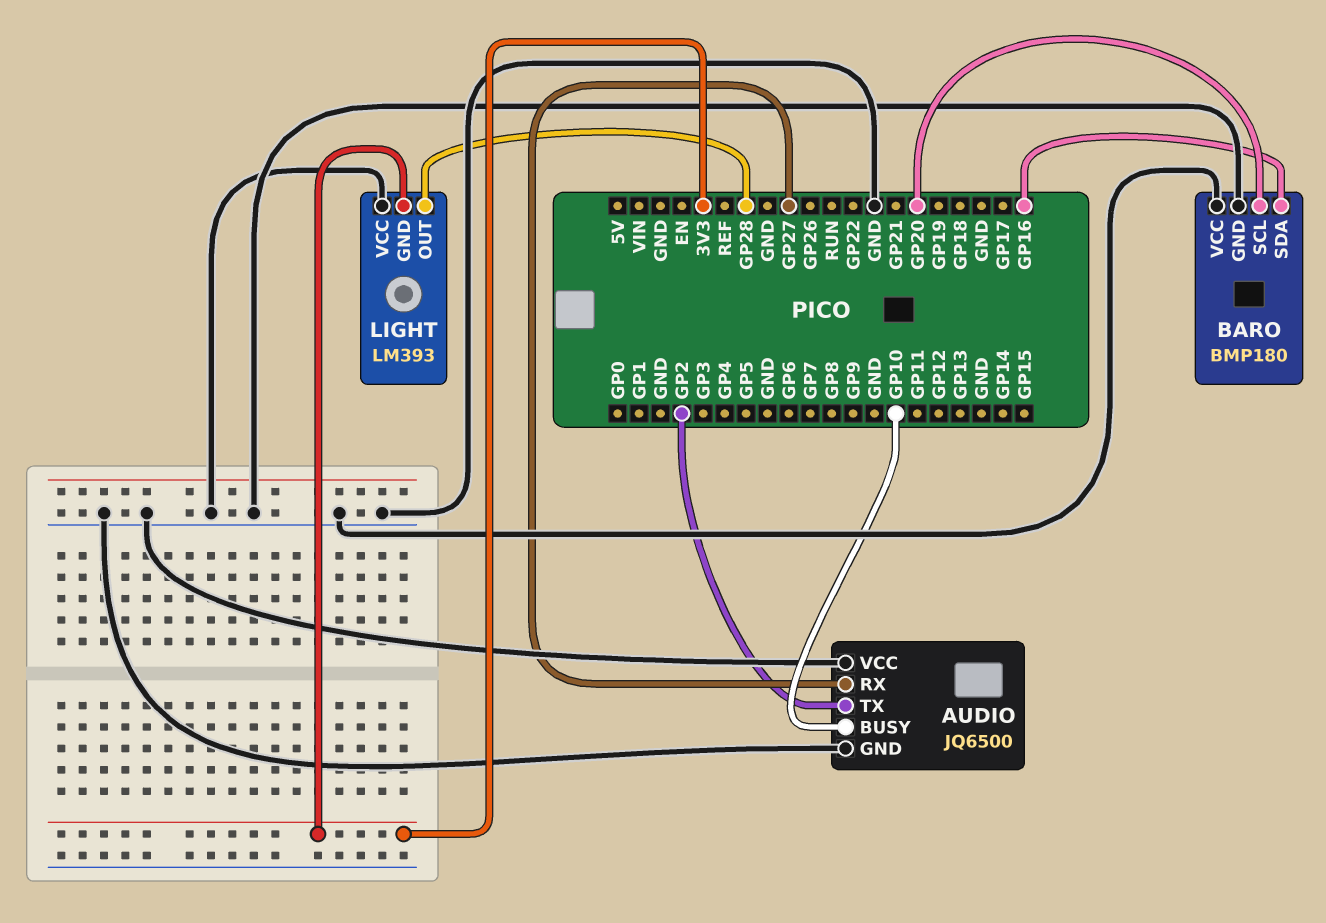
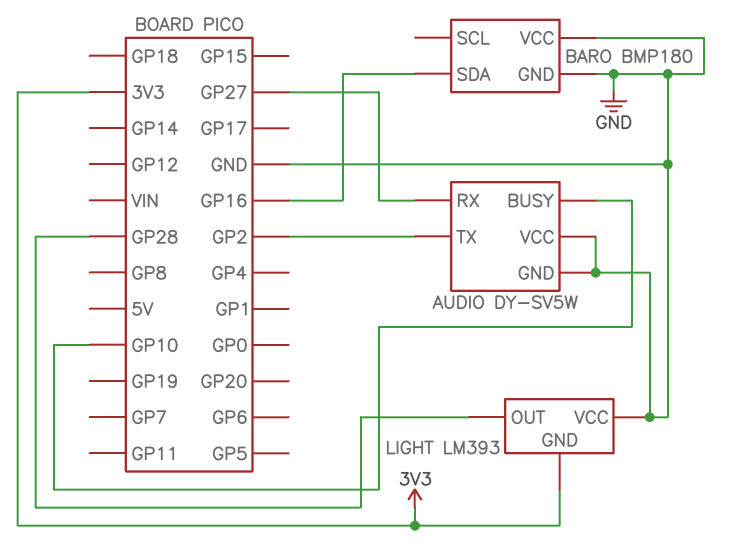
AUDIO: JQ6500 -> DY-SV5W
BARO pin SCL: GP20 -> none

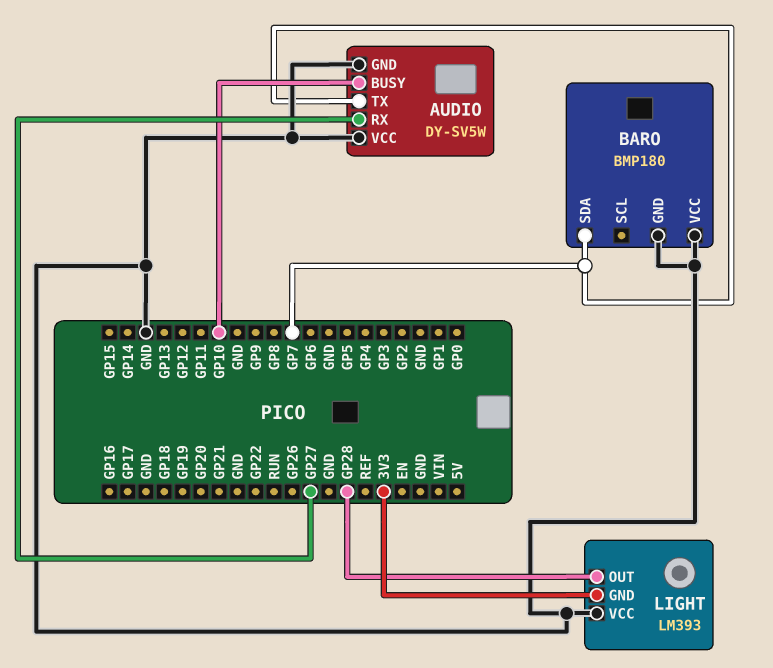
AUDIO pin TX: GP2 -> GP7
BARO pin SDA: GP16 -> GP7

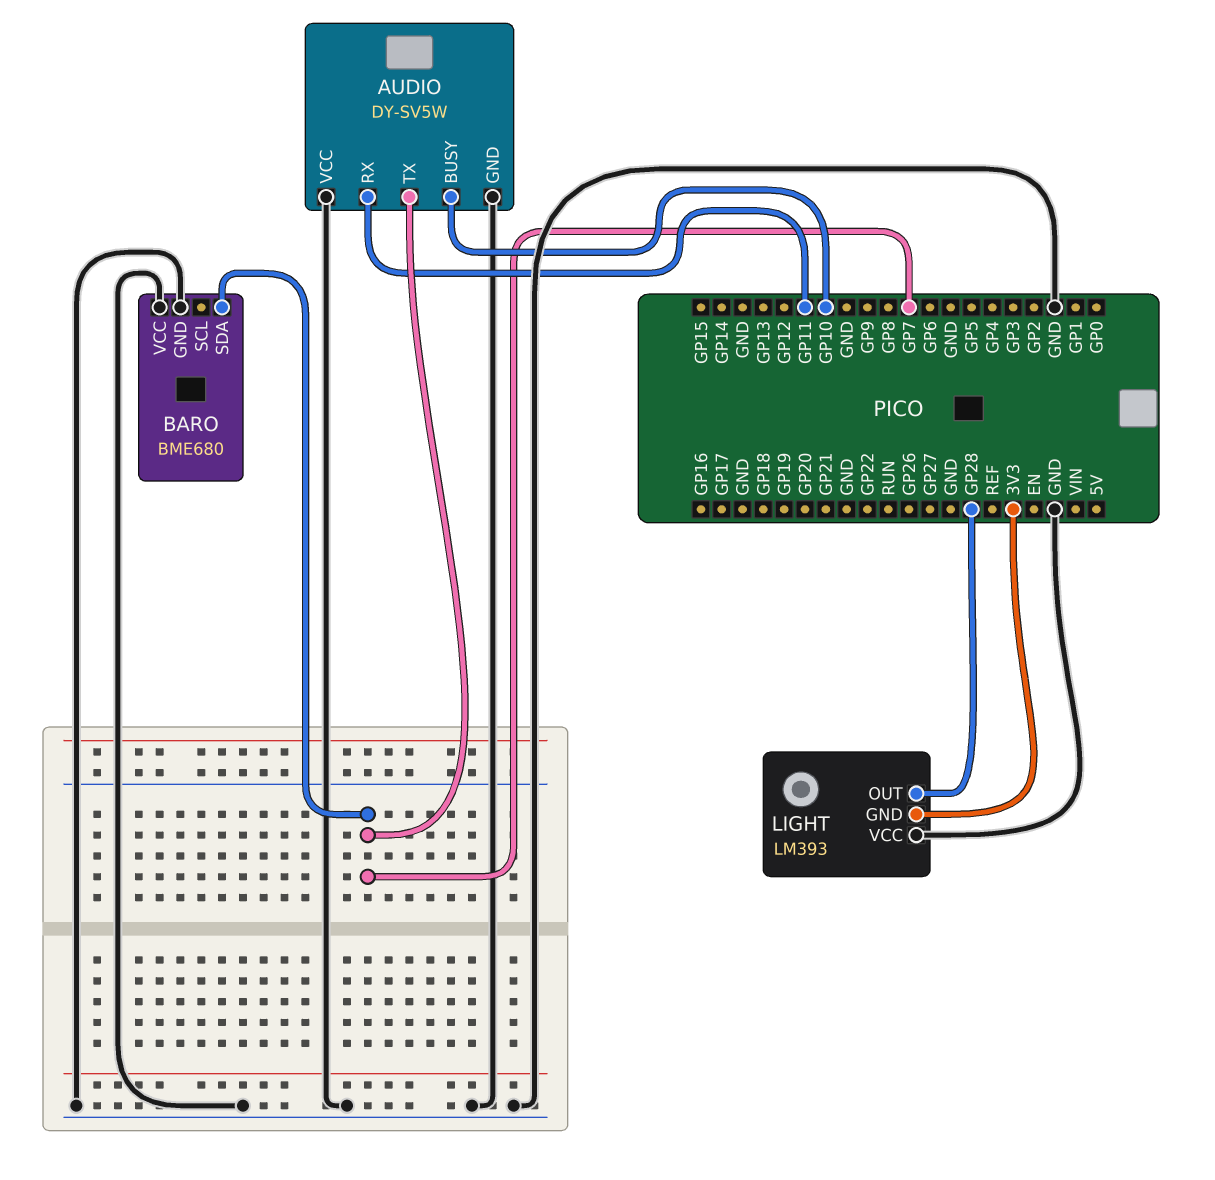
AUDIO pin RX: GP27 -> GP11
BARO: BMP180 -> BME680

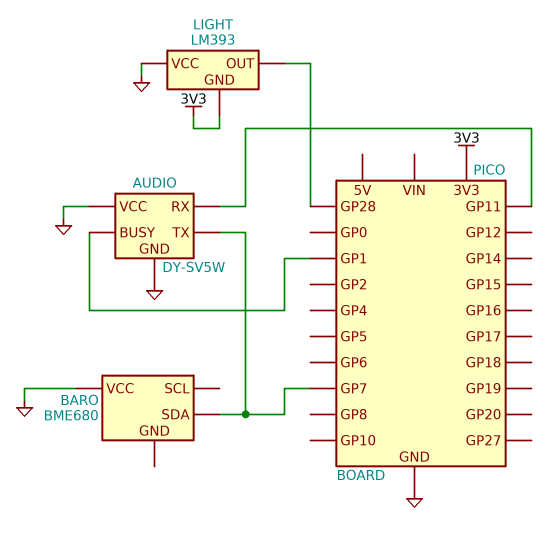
AUDIO pin BUSY: GP10 -> GP1
BARO pin GND: GND -> none

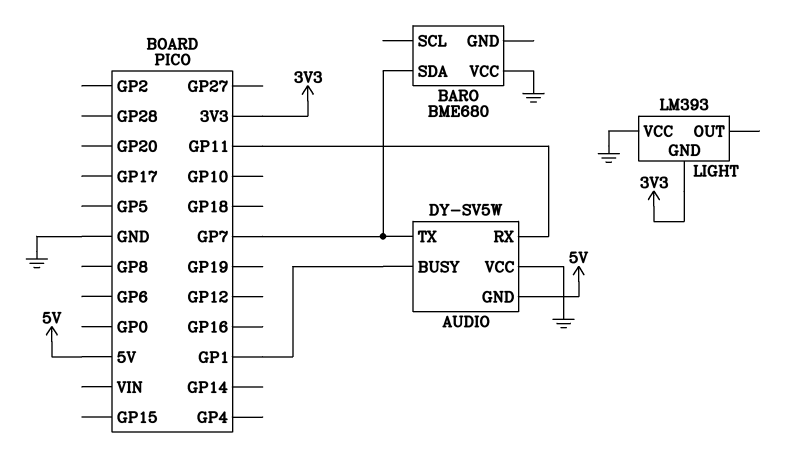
AUDIO pin GND: GND -> 5V
LIGHT pin OUT: GP28 -> none

